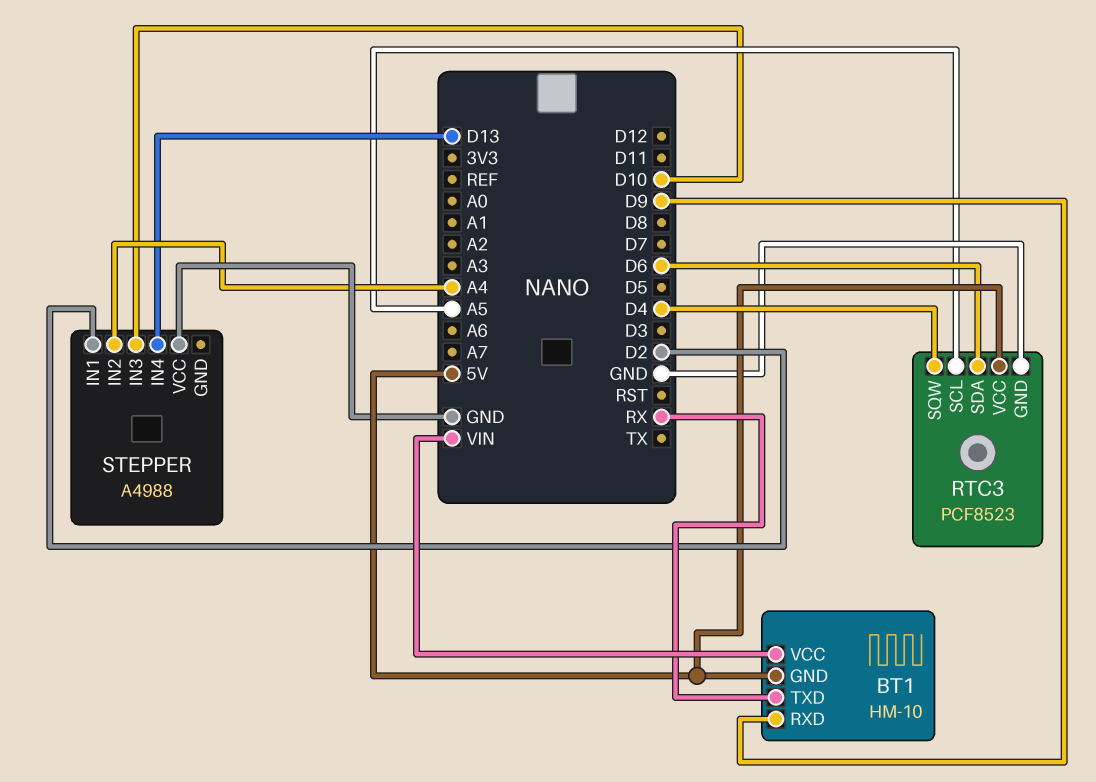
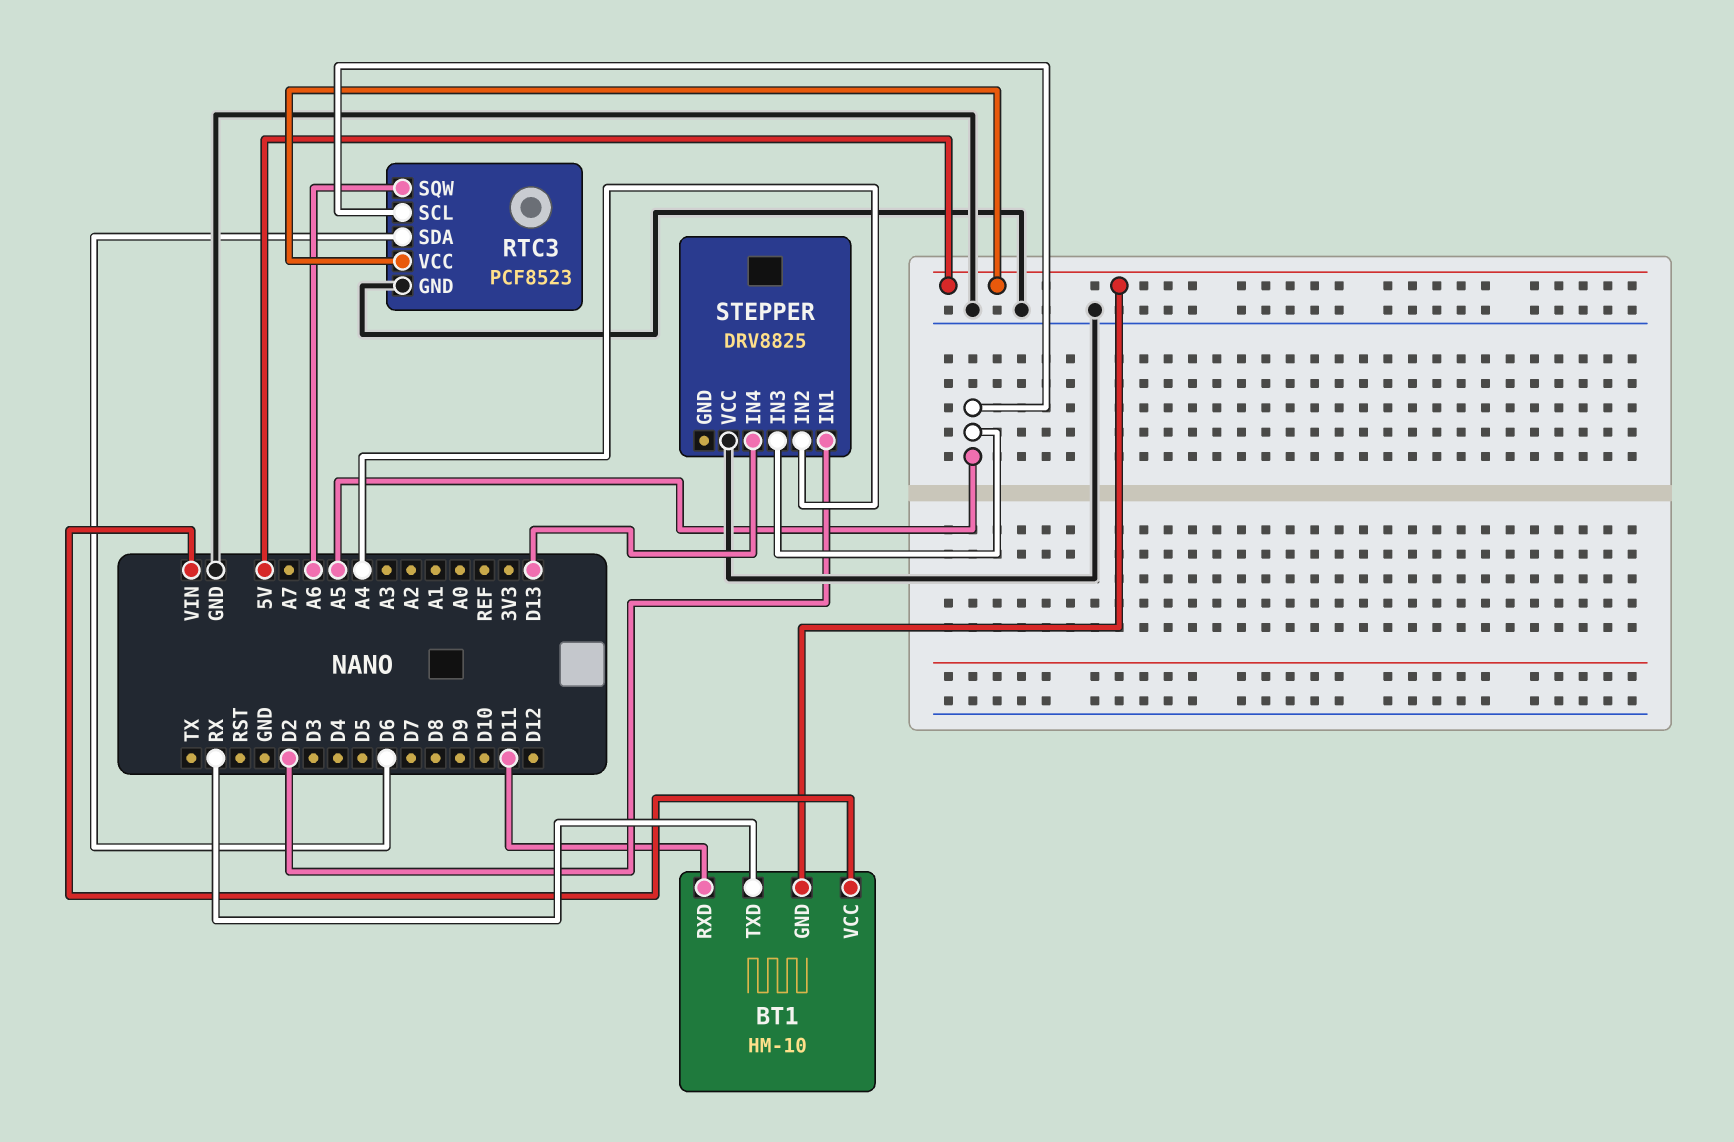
BT1 pin RXD: D9 -> D11
RTC3 pin SQW: D4 -> A6
STEPPER: A4988 -> DRV8825
STEPPER pin IN3: D10 -> A5

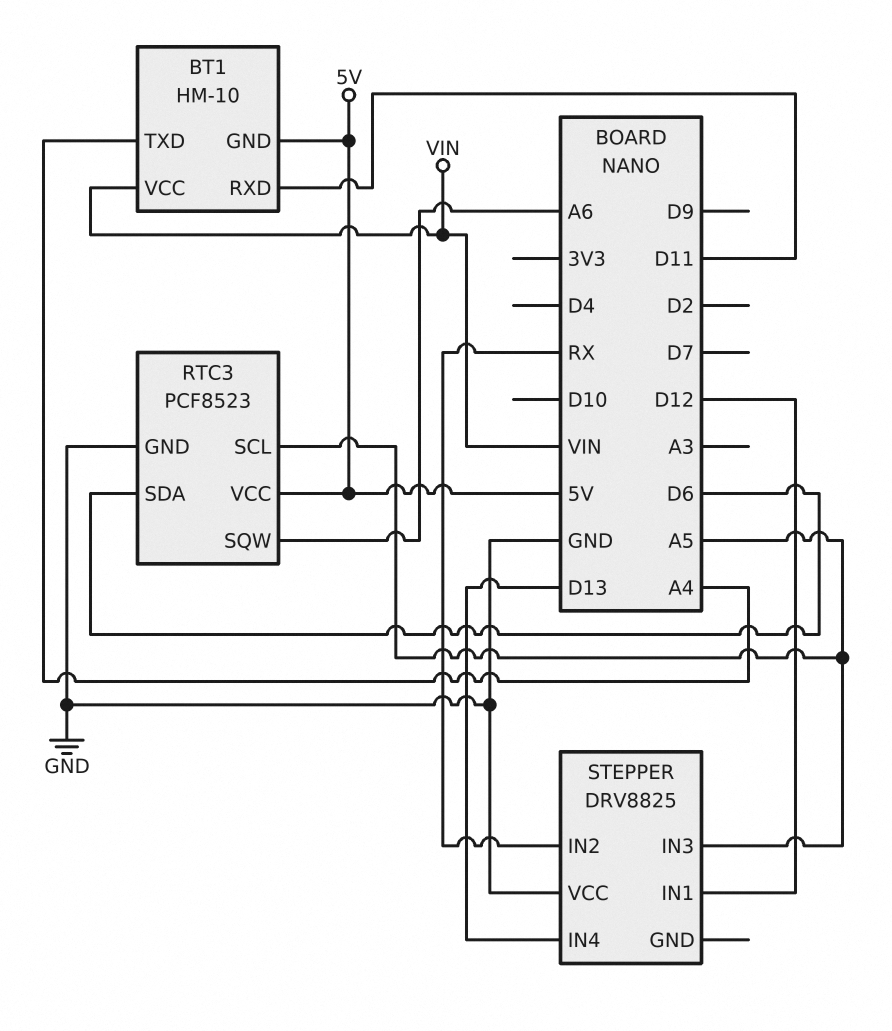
BT1 pin TXD: RX -> A4
STEPPER pin IN1: D2 -> D12
STEPPER pin IN2: A4 -> RX

